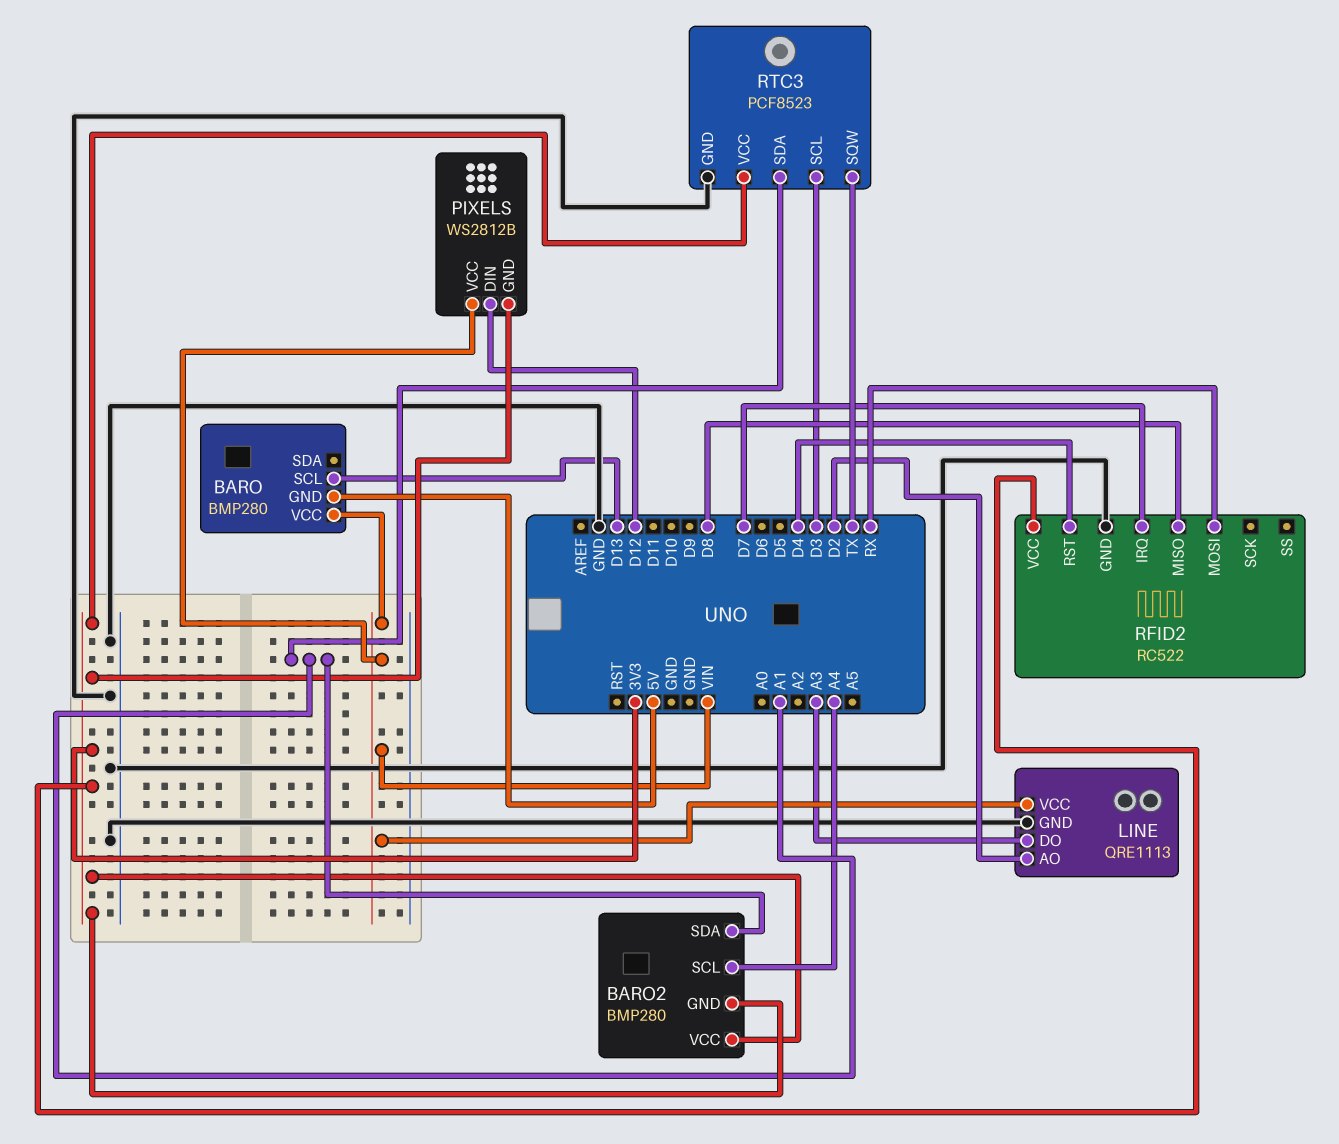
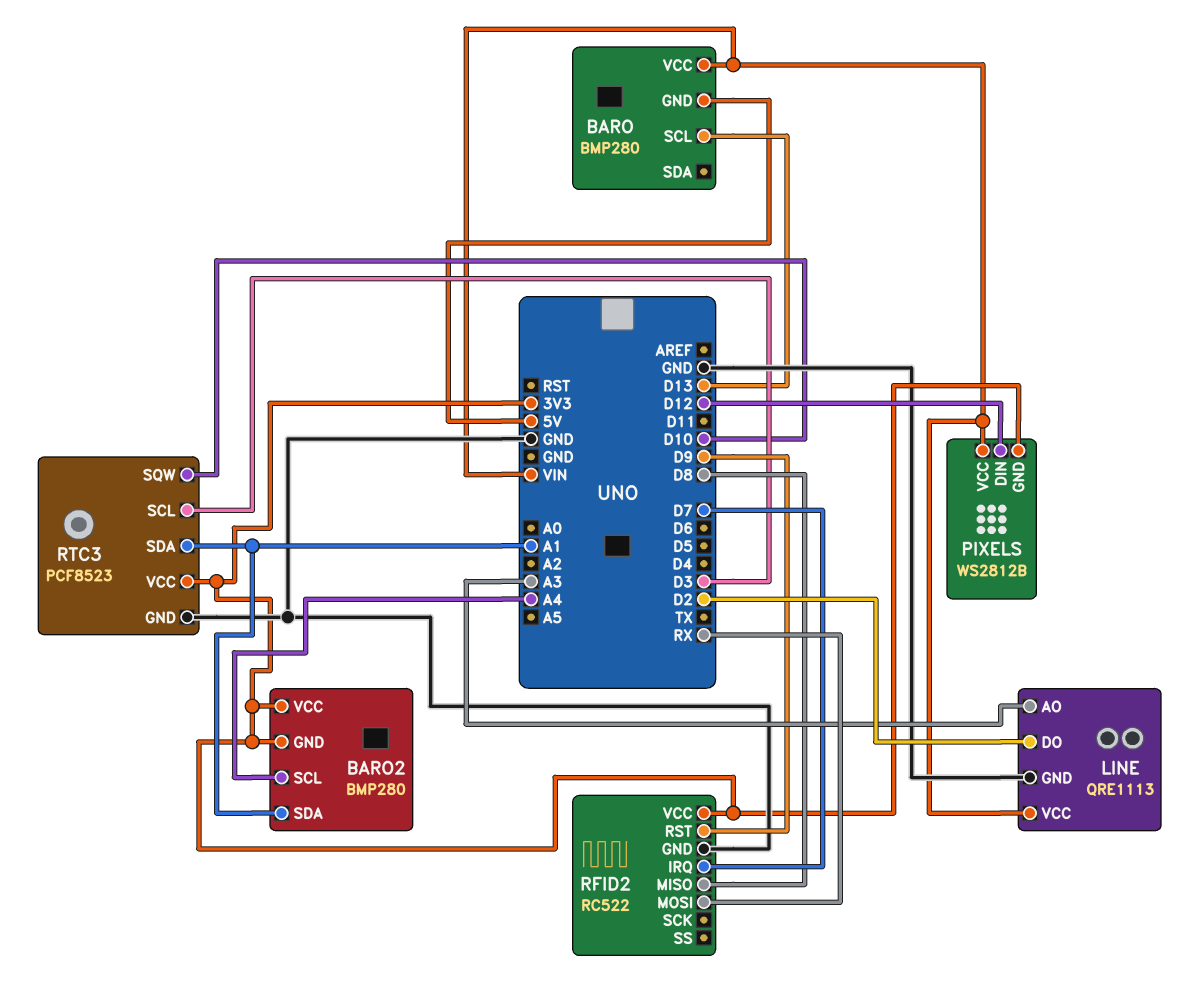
LINE pin AO: D2 -> A3
LINE pin DO: A3 -> D2
RFID2 pin RST: D4 -> D9
RTC3 pin SQW: TX -> D10

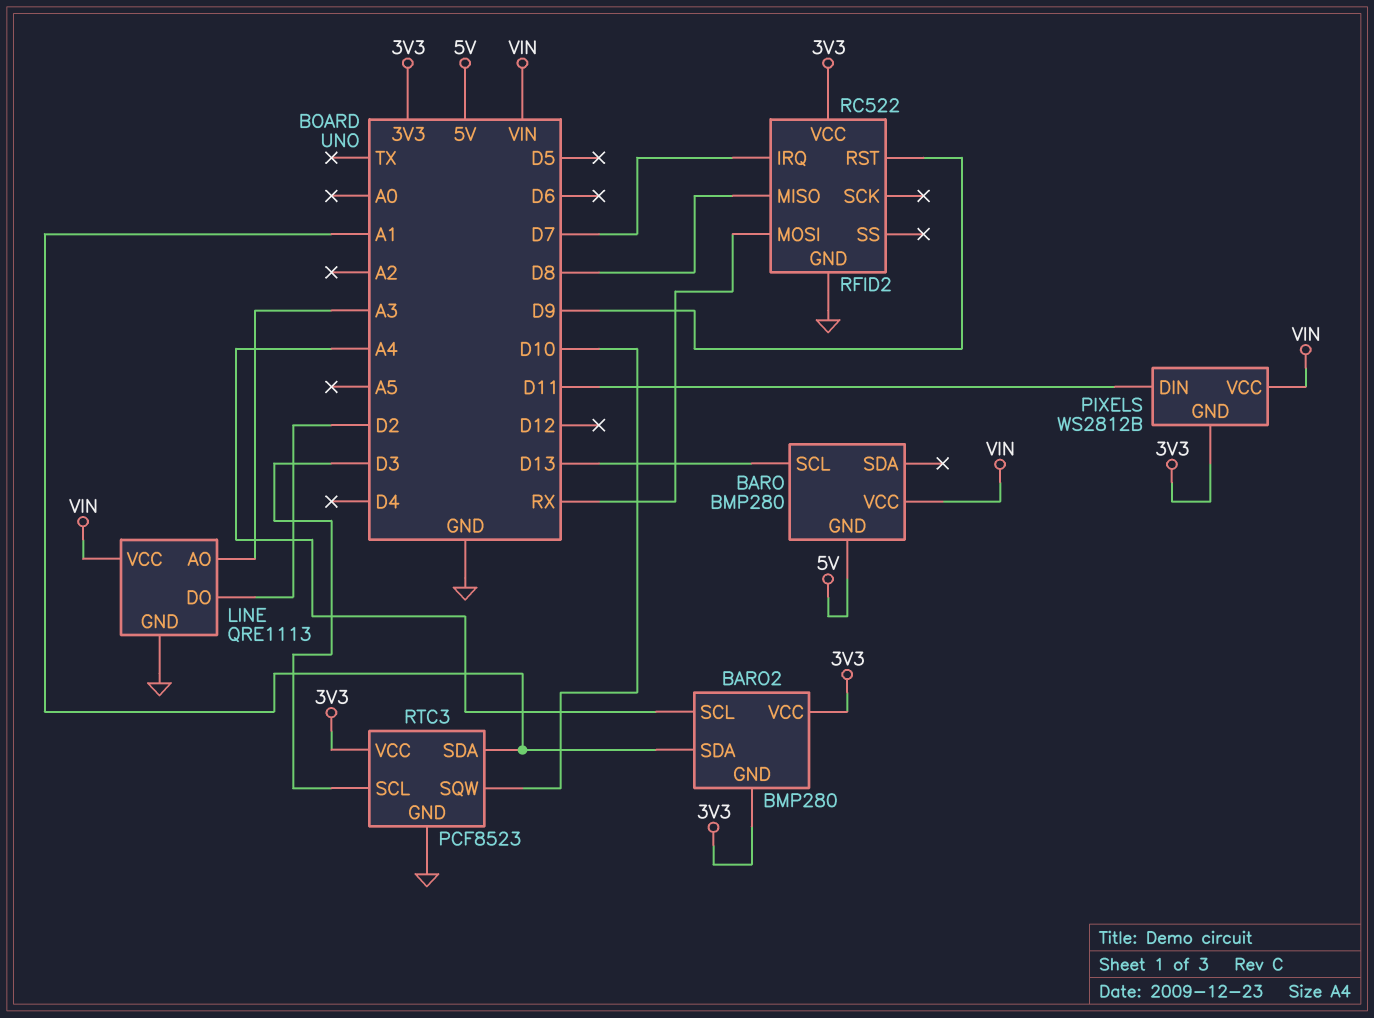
PIXELS pin DIN: D12 -> D11

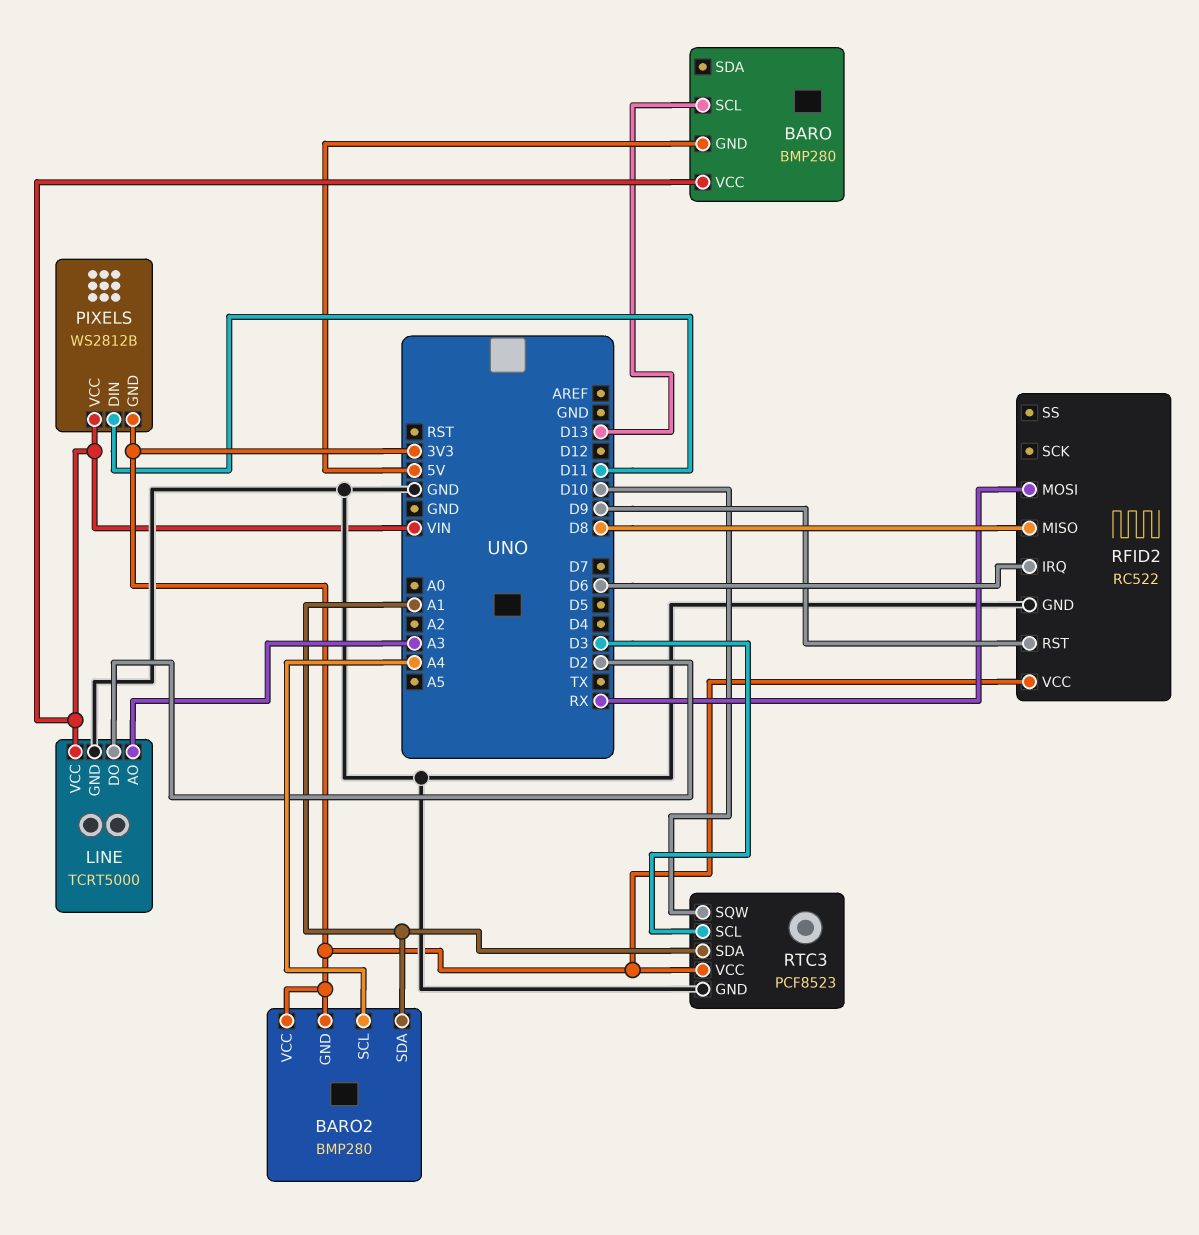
LINE: QRE1113 -> TCRT5000
RFID2 pin IRQ: D7 -> D6

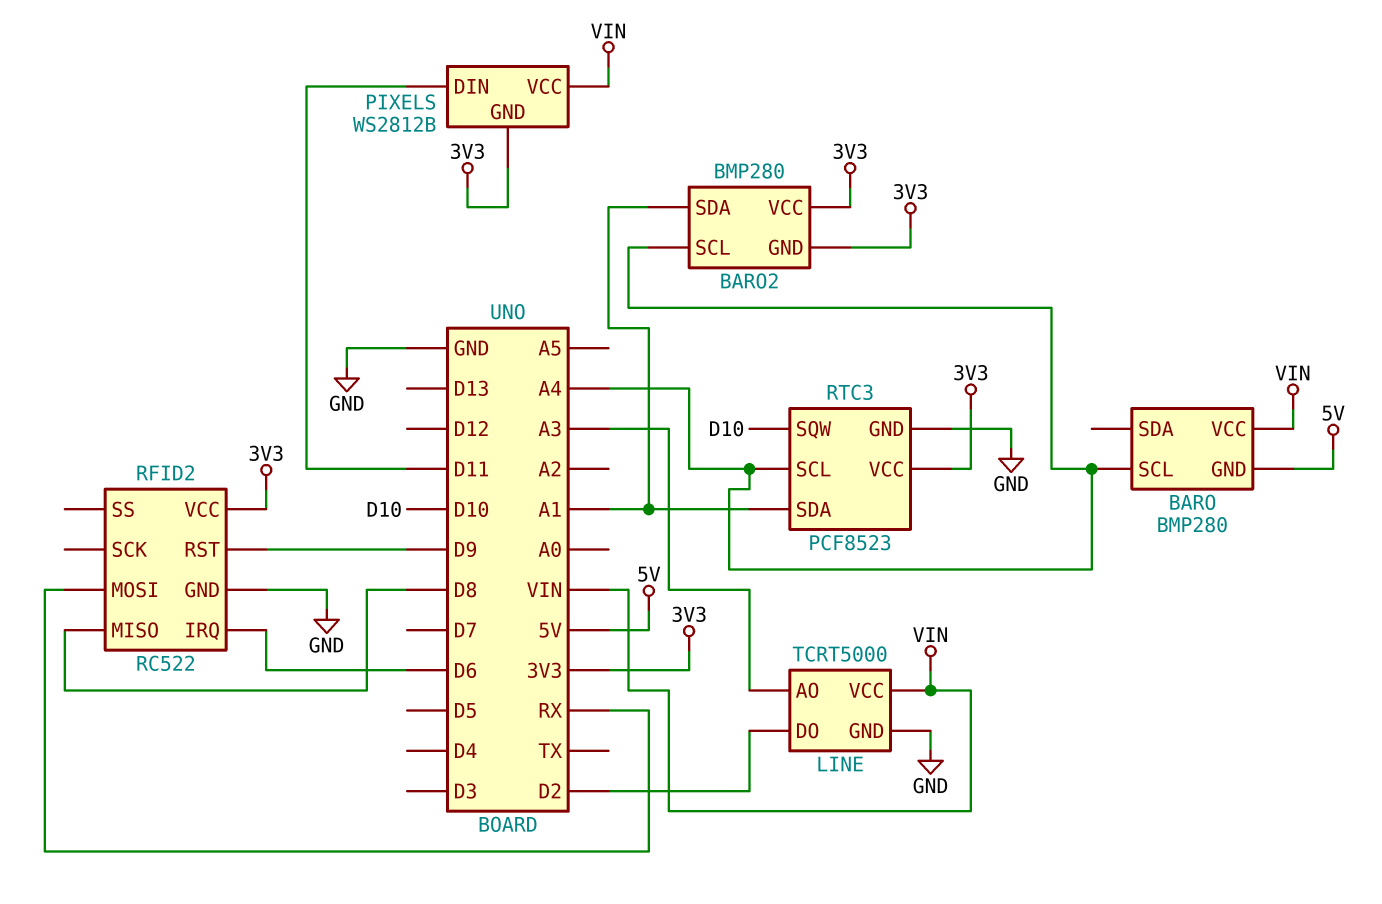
BARO pin SCL: D13 -> A4
RTC3 pin SCL: D3 -> A4

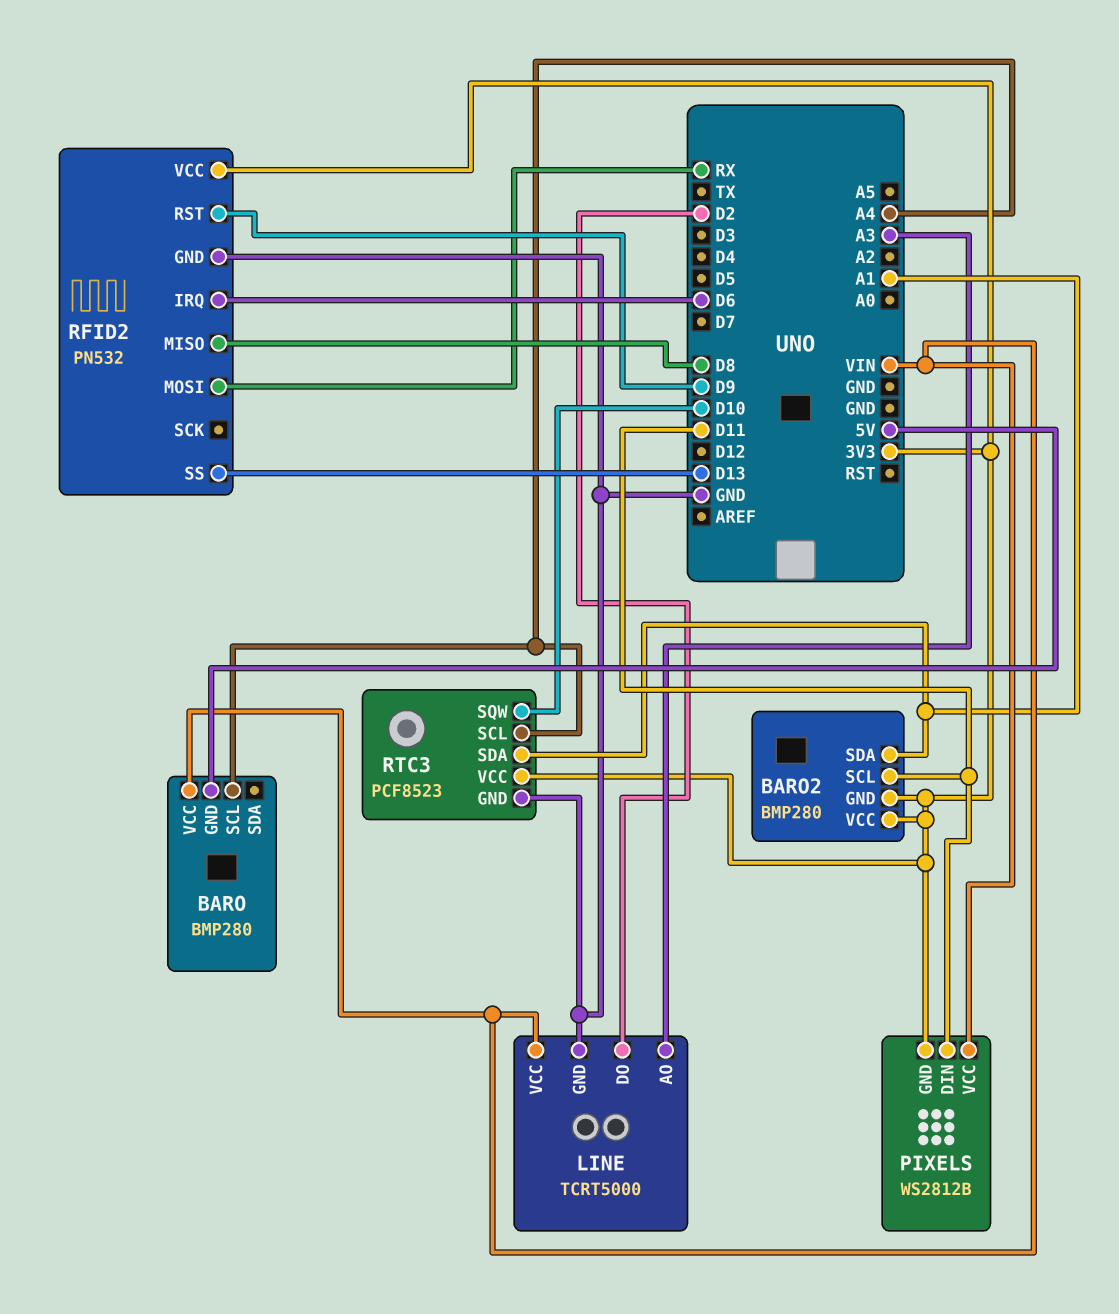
BARO2 pin SCL: A4 -> D11
RFID2: RC522 -> PN532
RFID2 pin SS: none -> D13

